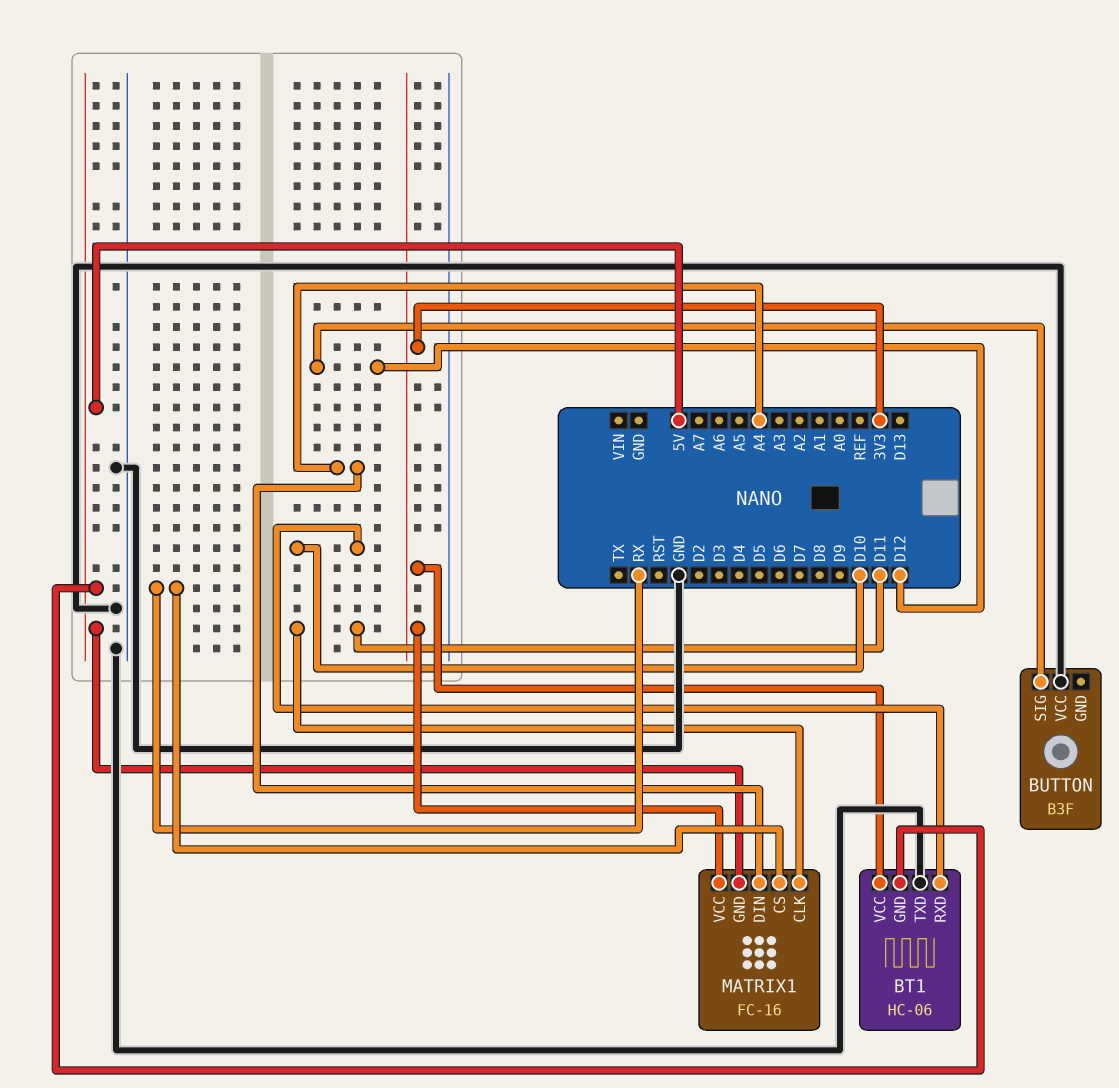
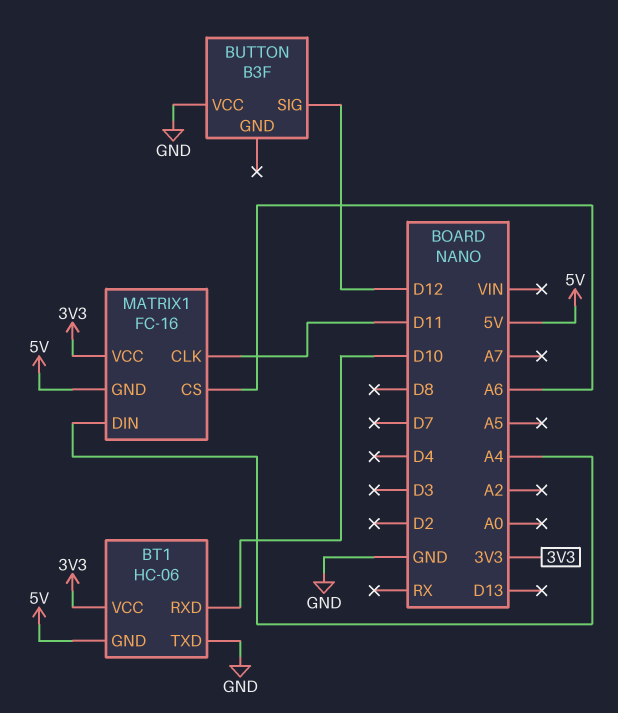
MATRIX1 pin CS: RX -> A6

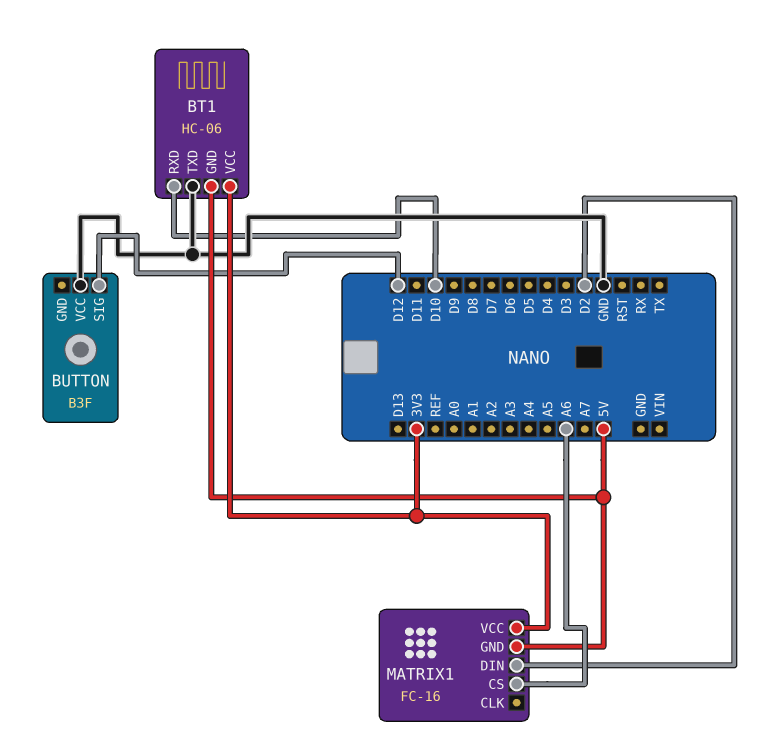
MATRIX1 pin CLK: D11 -> none
MATRIX1 pin DIN: A4 -> D2

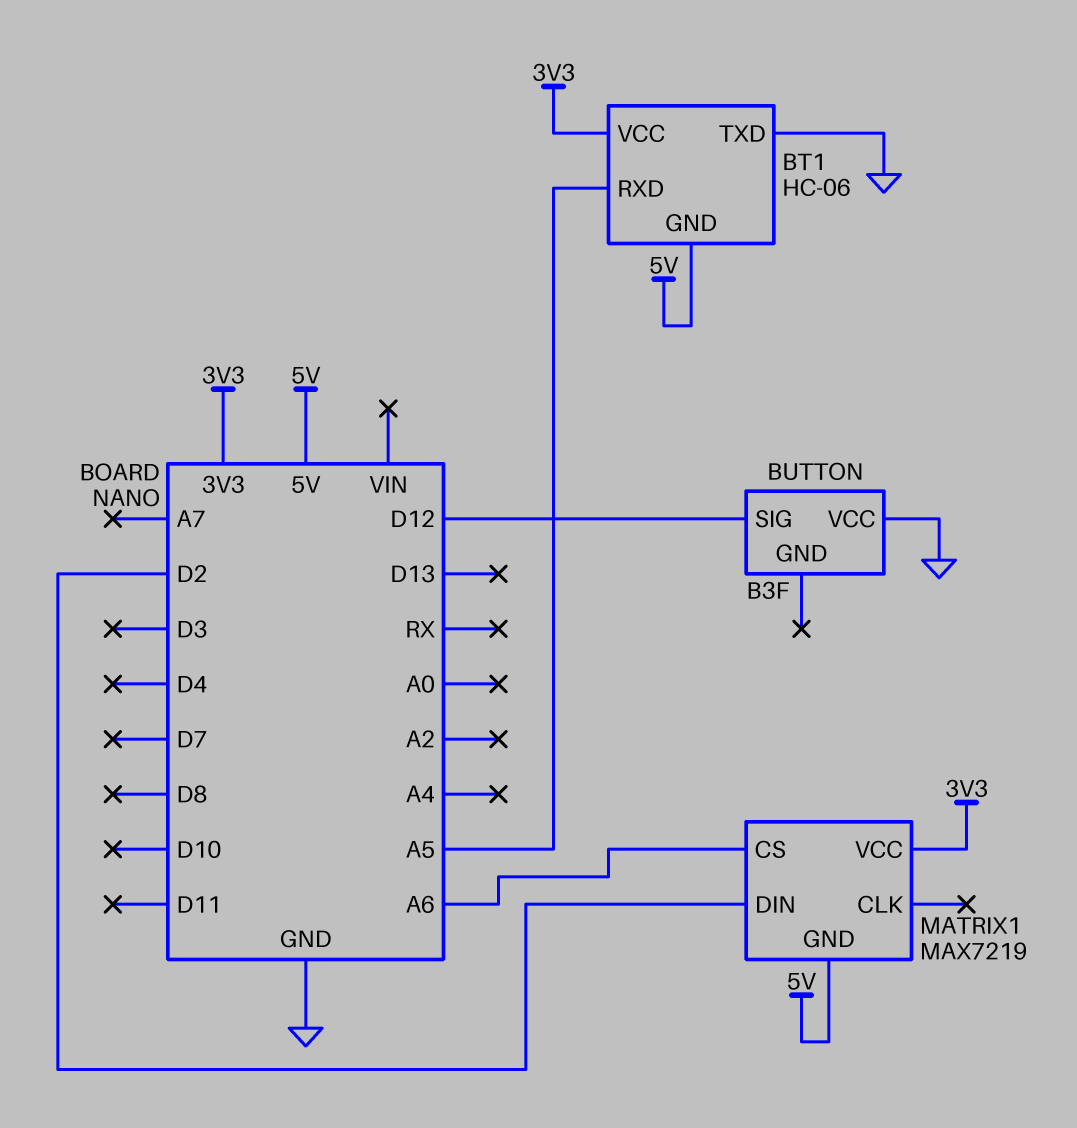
BT1 pin RXD: D10 -> A5
MATRIX1: FC-16 -> MAX7219

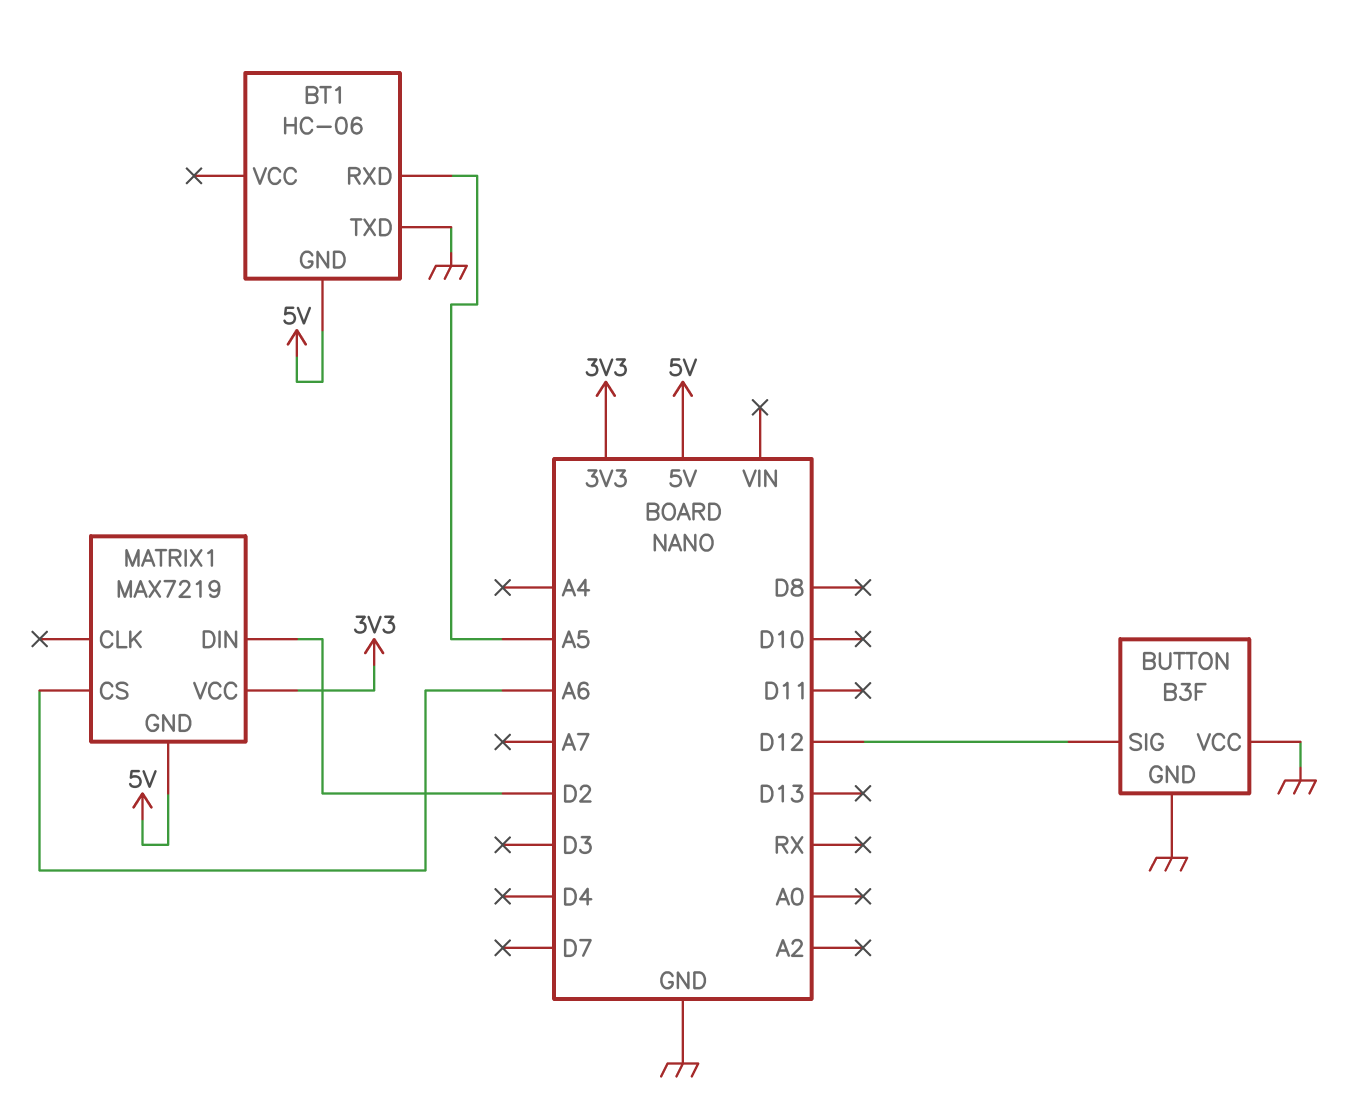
BT1 pin VCC: 3V3 -> none
BUTTON pin GND: none -> GND

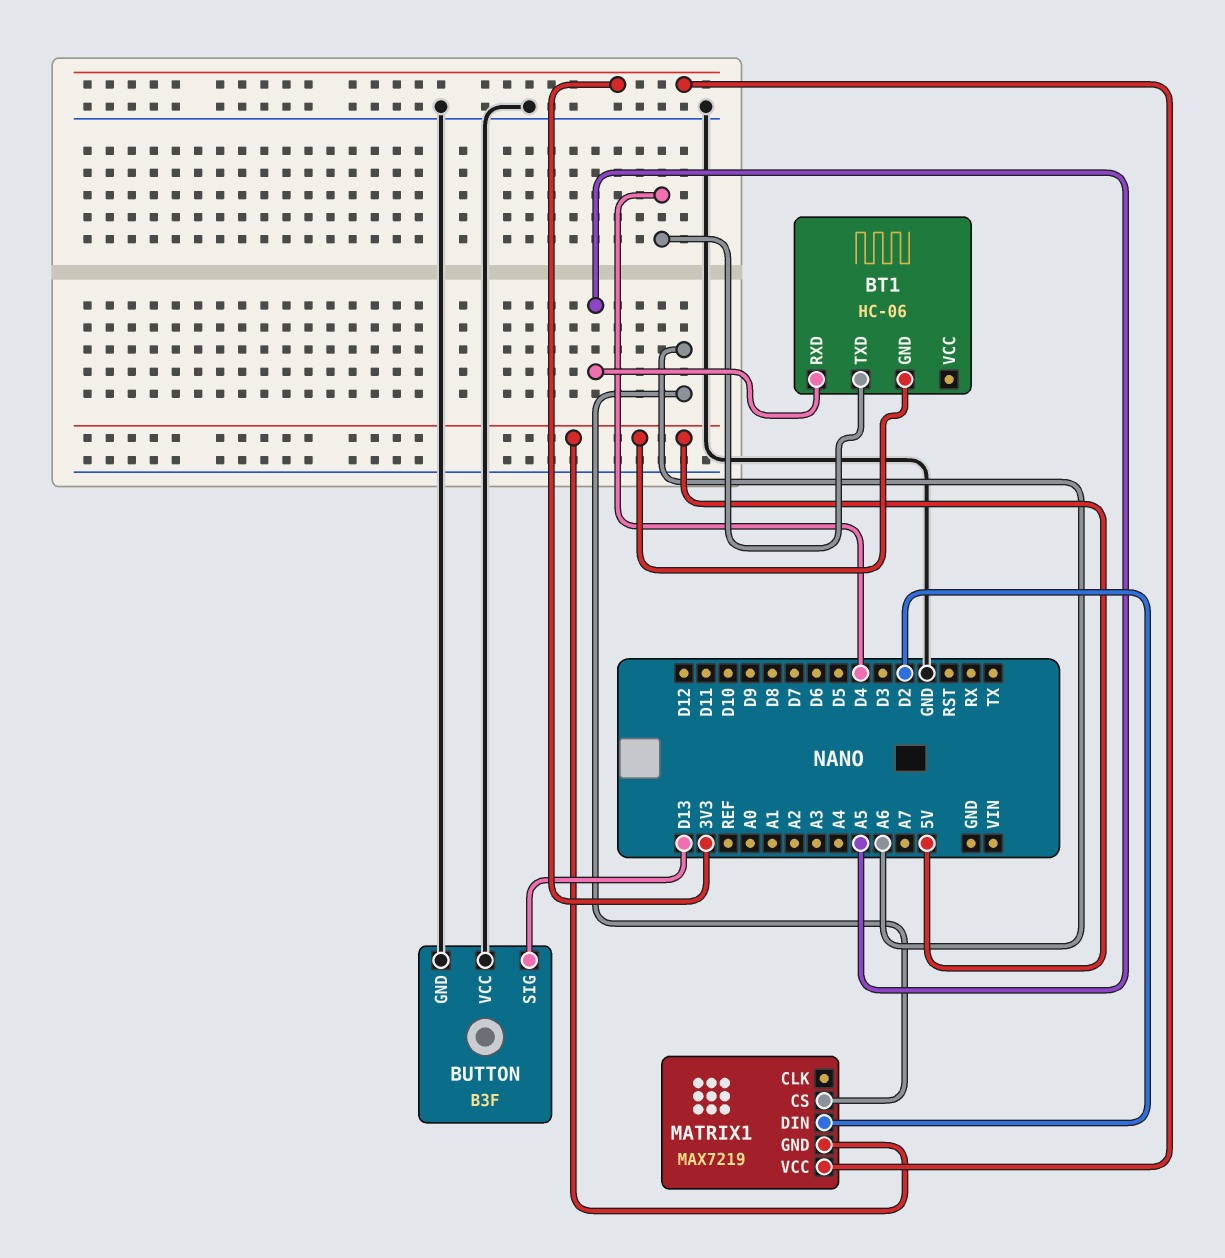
BT1 pin TXD: GND -> D4
BUTTON pin SIG: D12 -> D13

